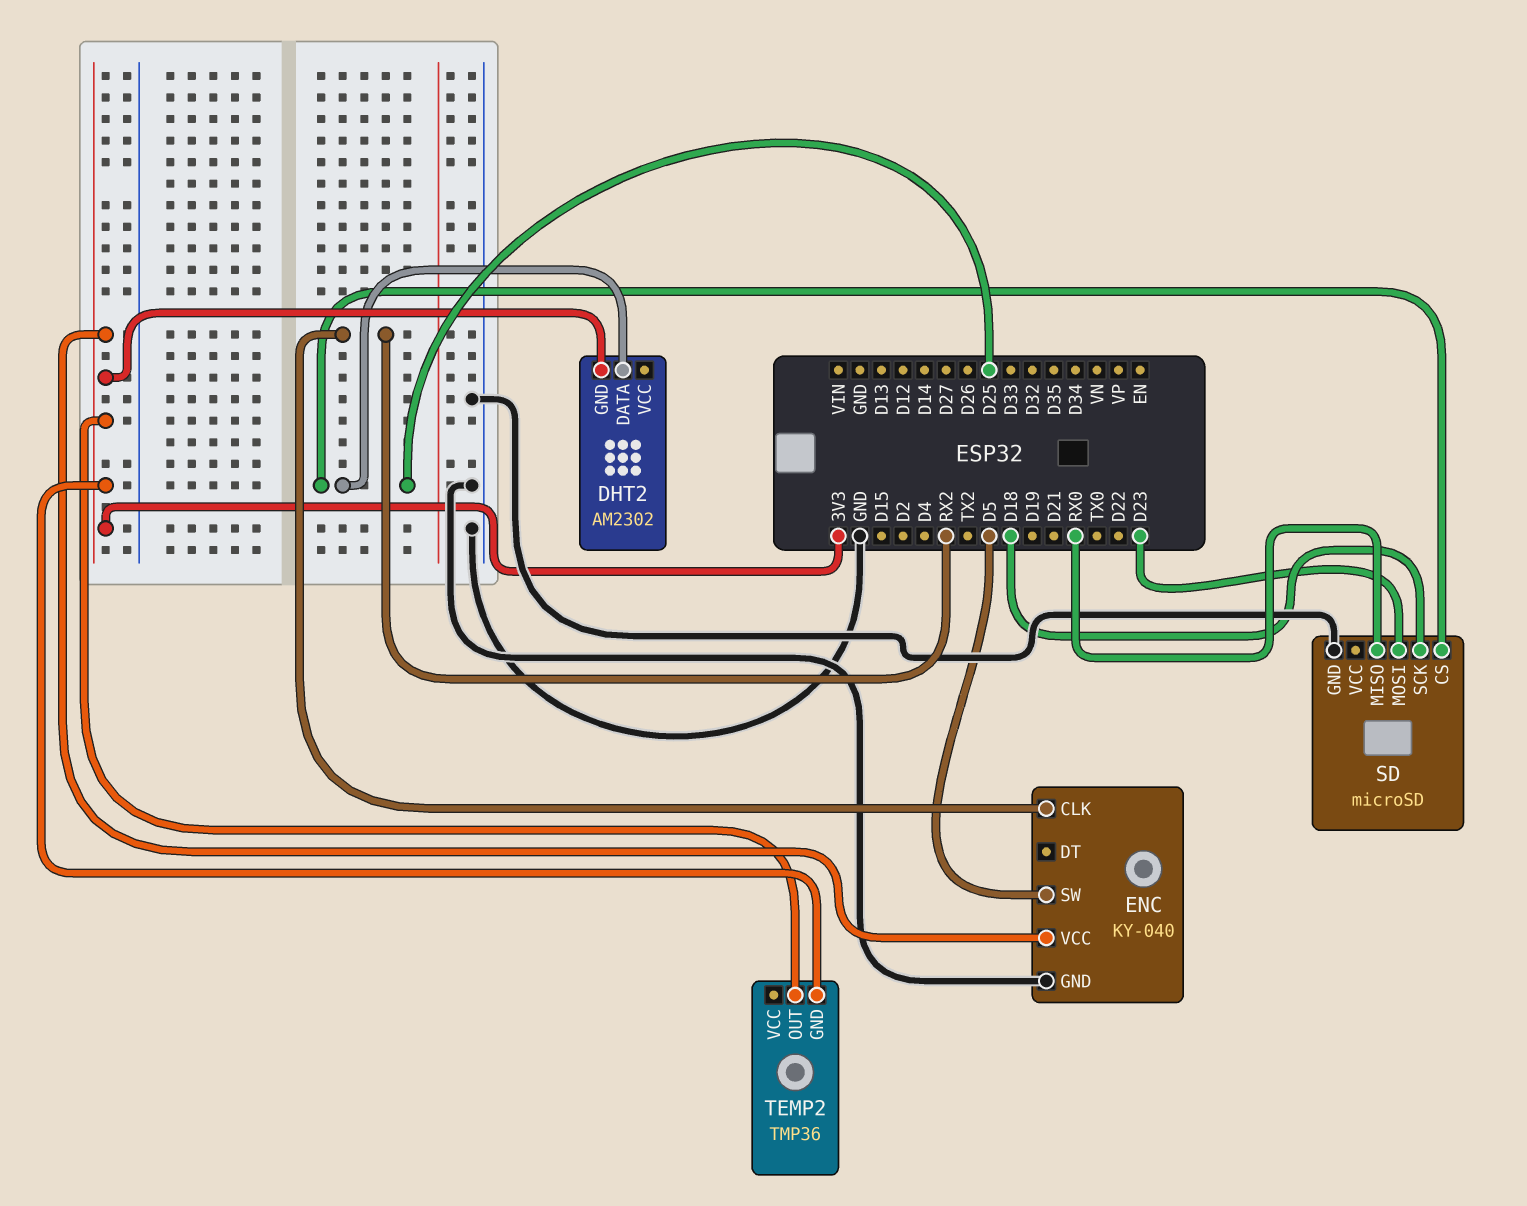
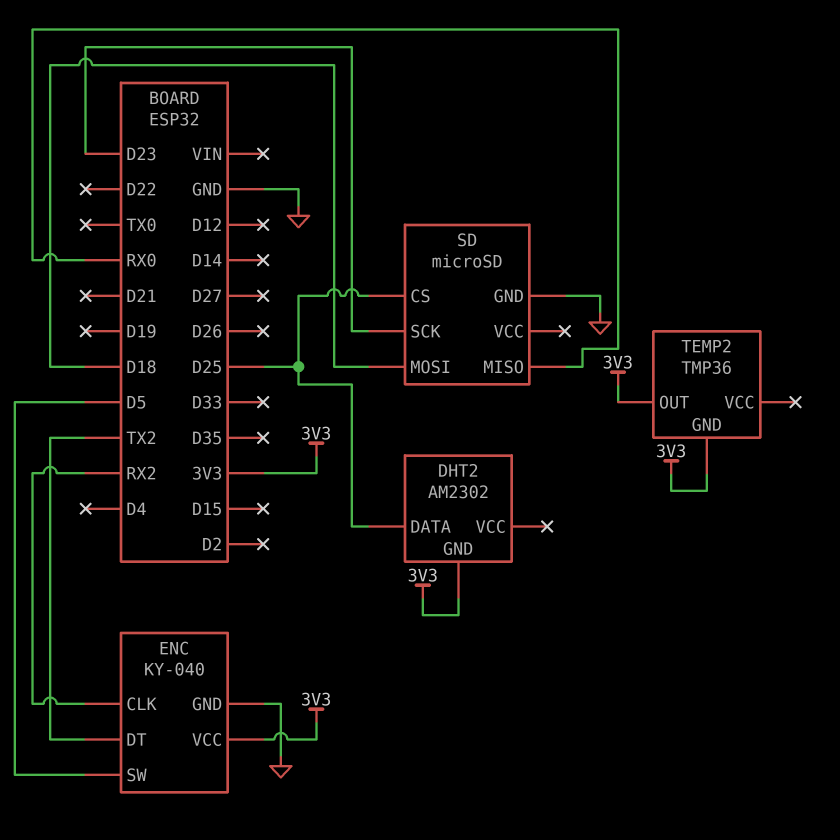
ENC pin DT: none -> TX2
SD pin MOSI: D23 -> D18
SD pin SCK: D18 -> D23

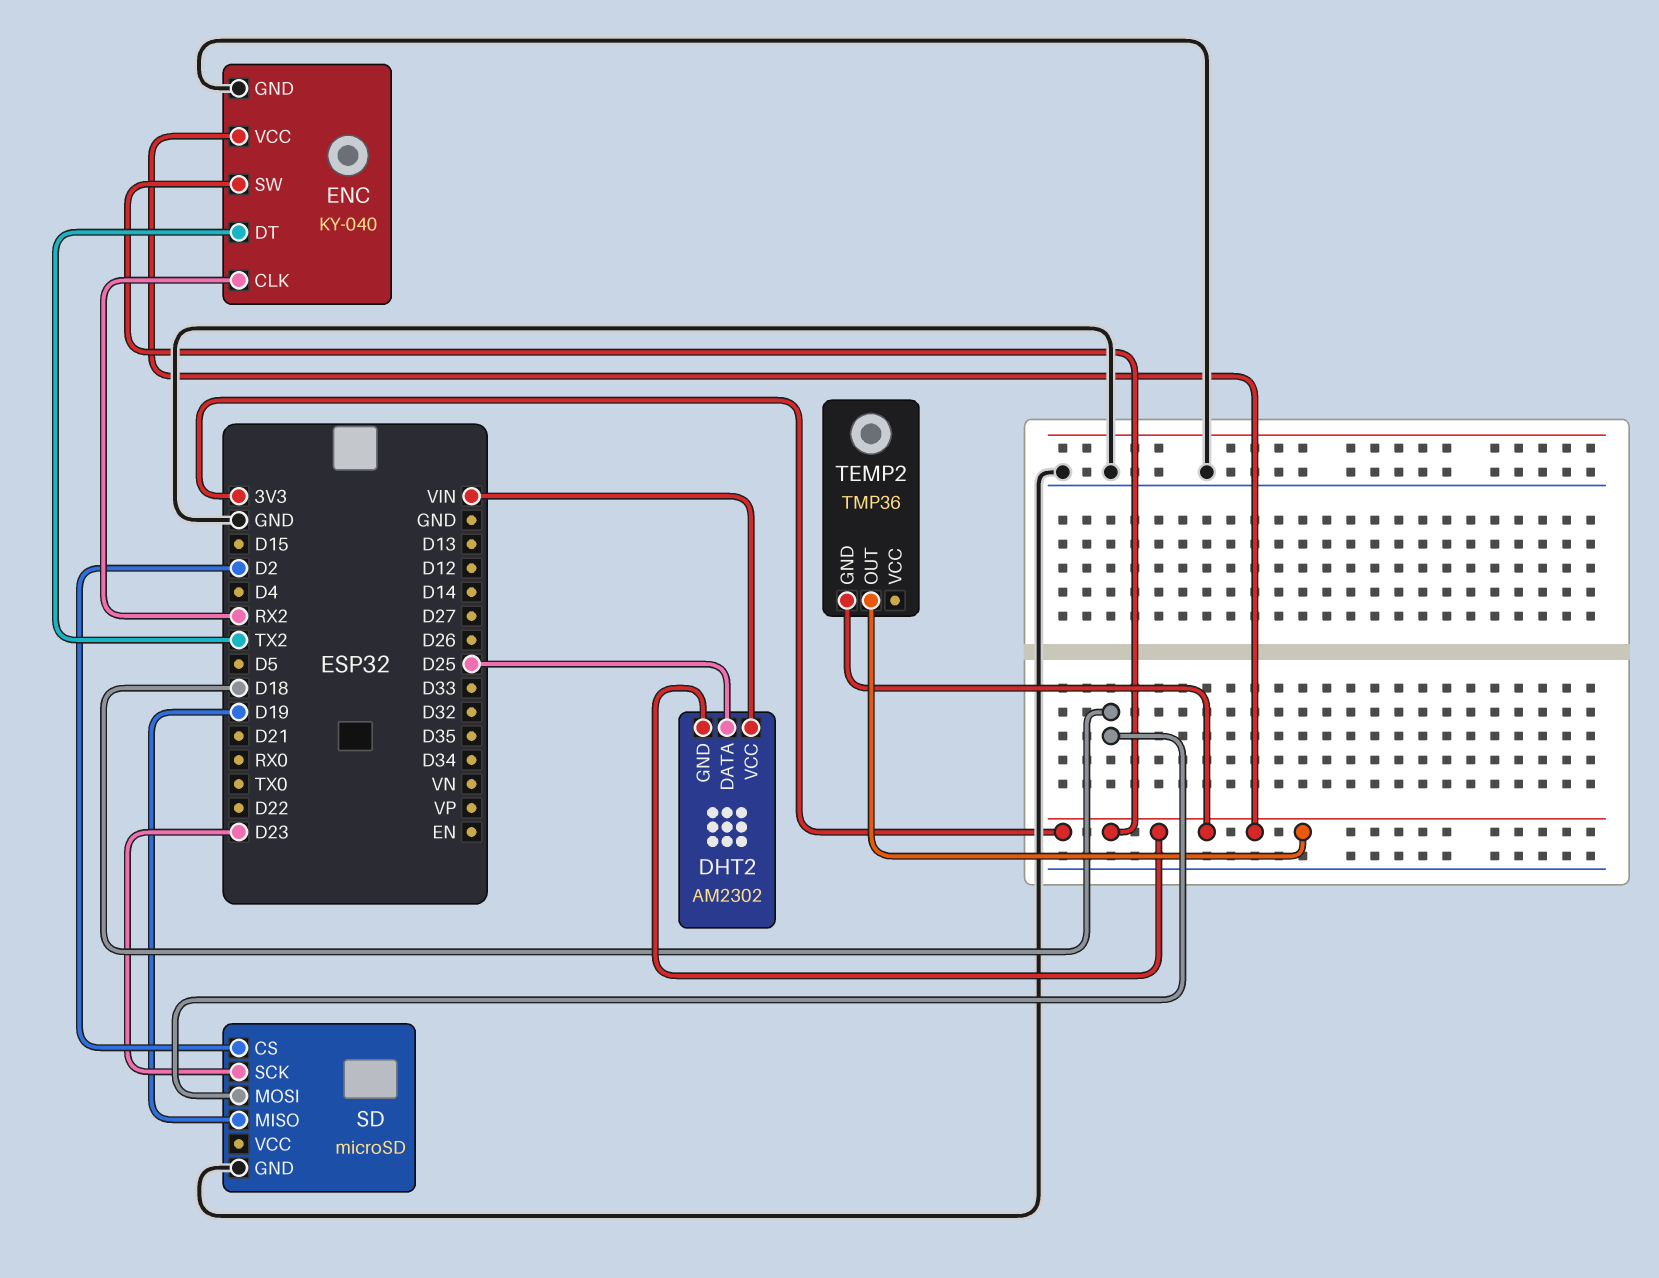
DHT2 pin VCC: none -> VIN
ENC pin SW: D5 -> 3V3
SD pin CS: D25 -> D2
SD pin MISO: RX0 -> D19

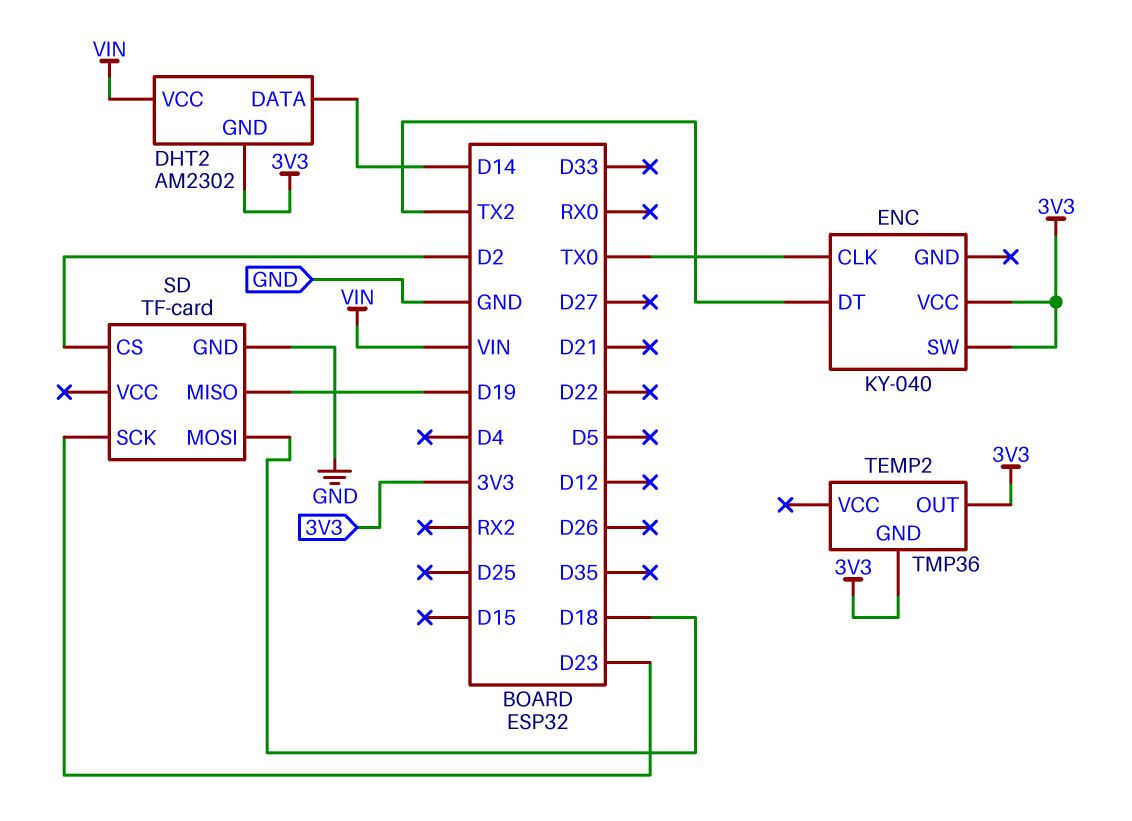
DHT2 pin DATA: D25 -> D14
ENC pin CLK: RX2 -> TX0
ENC pin GND: GND -> none
SD: microSD -> TF-card

